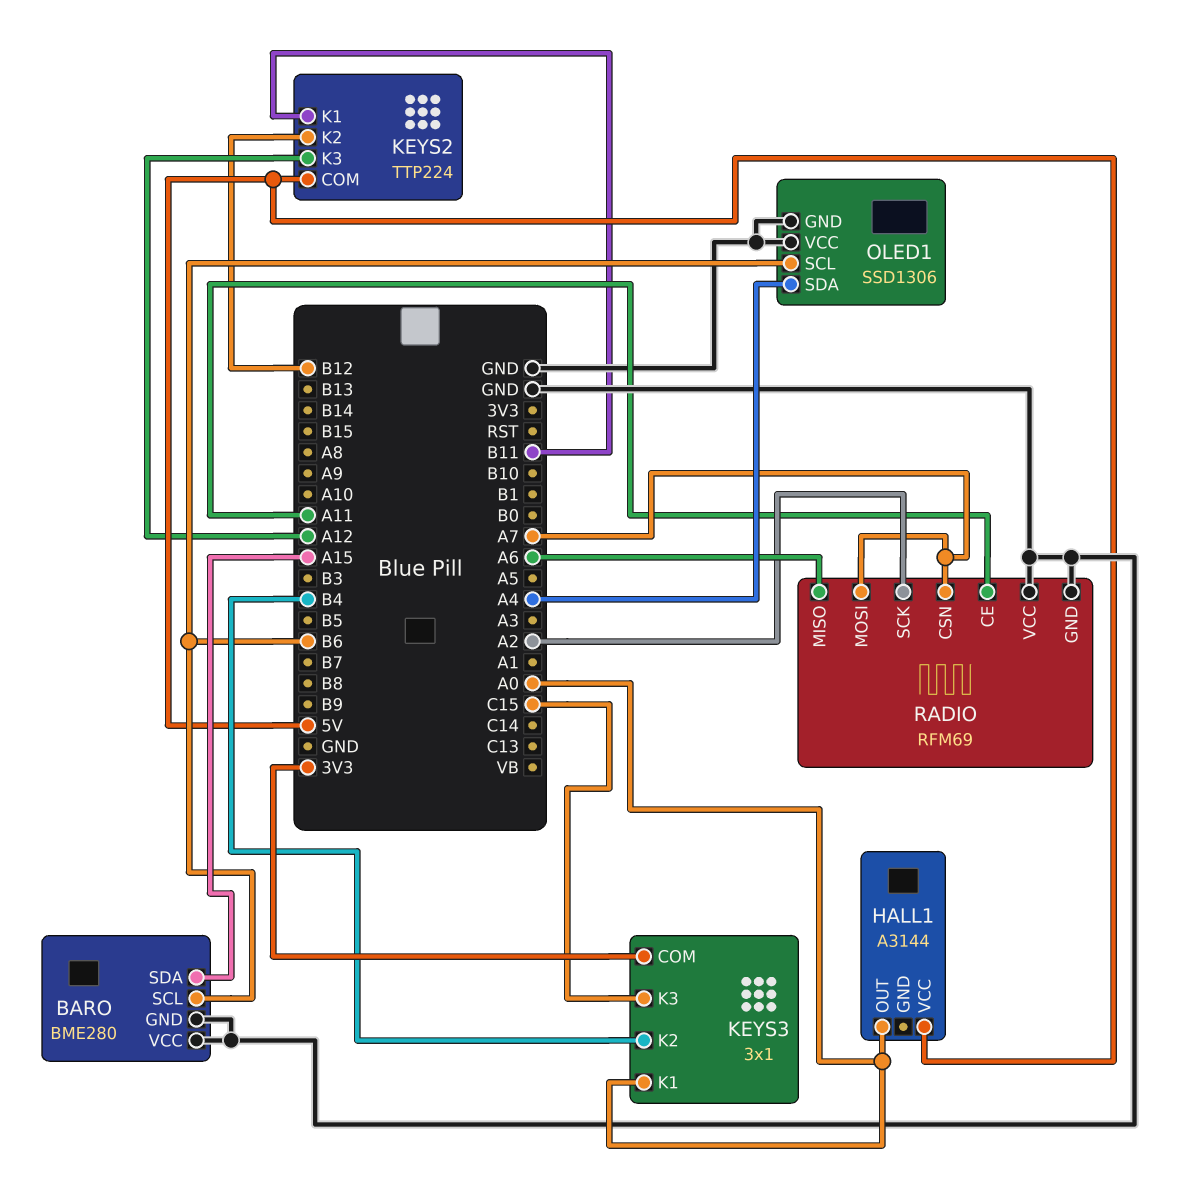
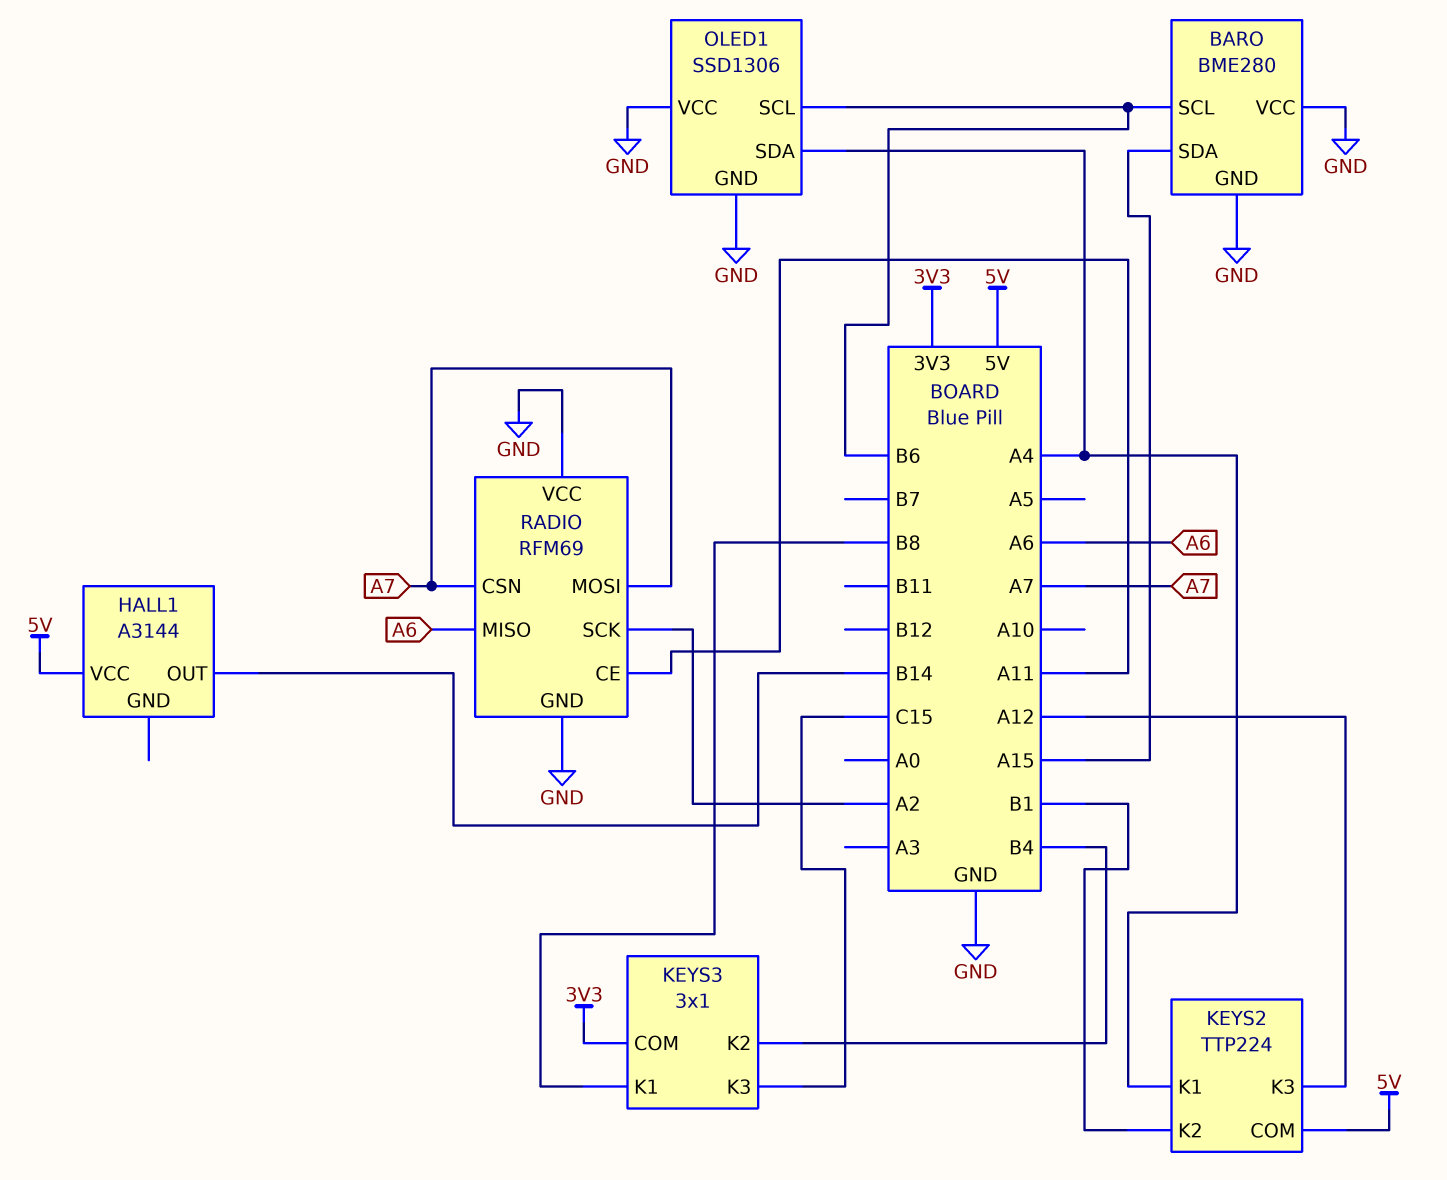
HALL1 pin OUT: A0 -> B14
KEYS2 pin K1: B11 -> A4
KEYS2 pin K2: B12 -> B1
KEYS3 pin K1: A0 -> B8

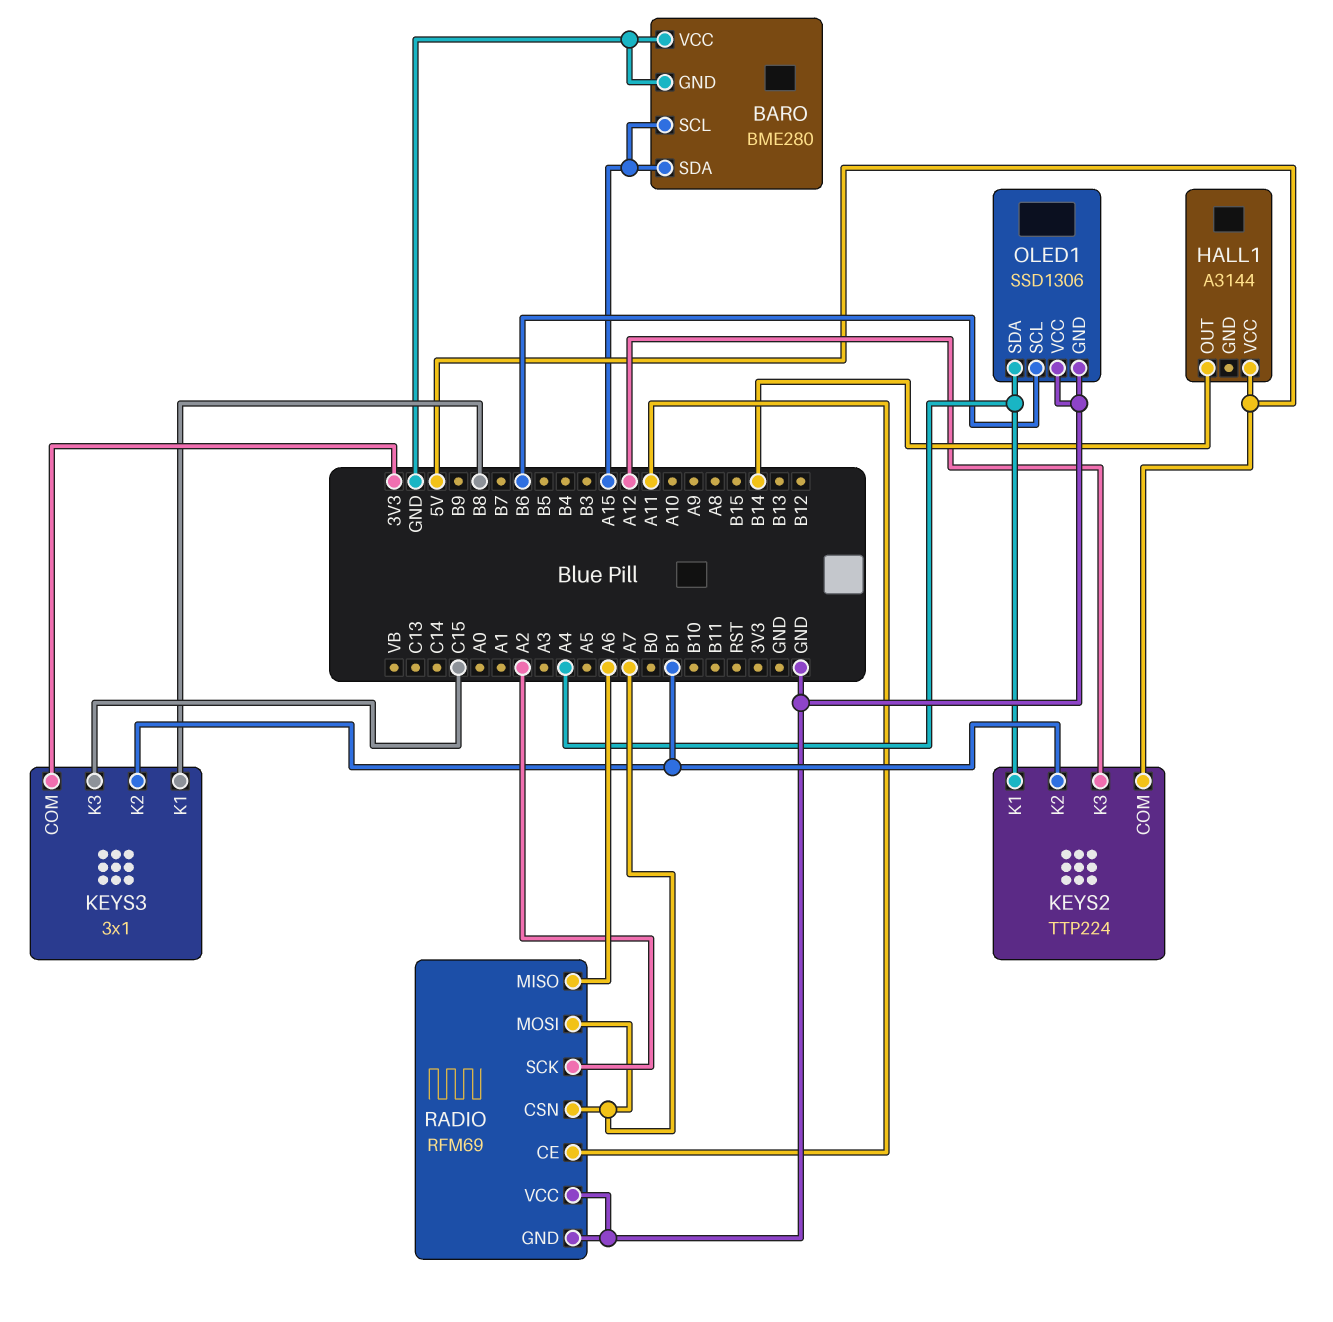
BARO pin SCL: B6 -> A15
KEYS3 pin K2: B4 -> B1

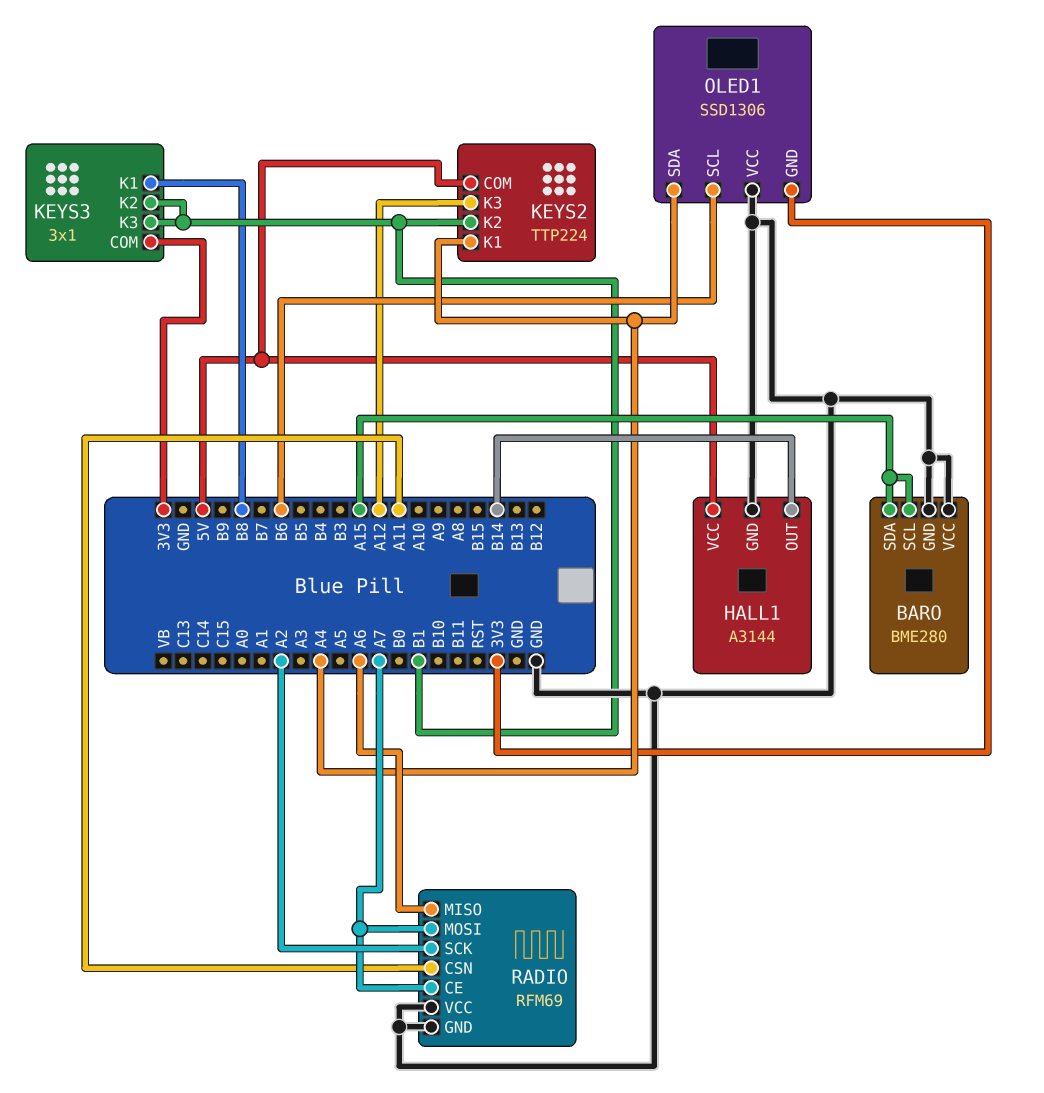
HALL1 pin GND: none -> GND
KEYS3 pin K3: C15 -> B1
OLED1 pin GND: GND -> 3V3
RADIO pin CE: A11 -> A7
RADIO pin CSN: A7 -> A11

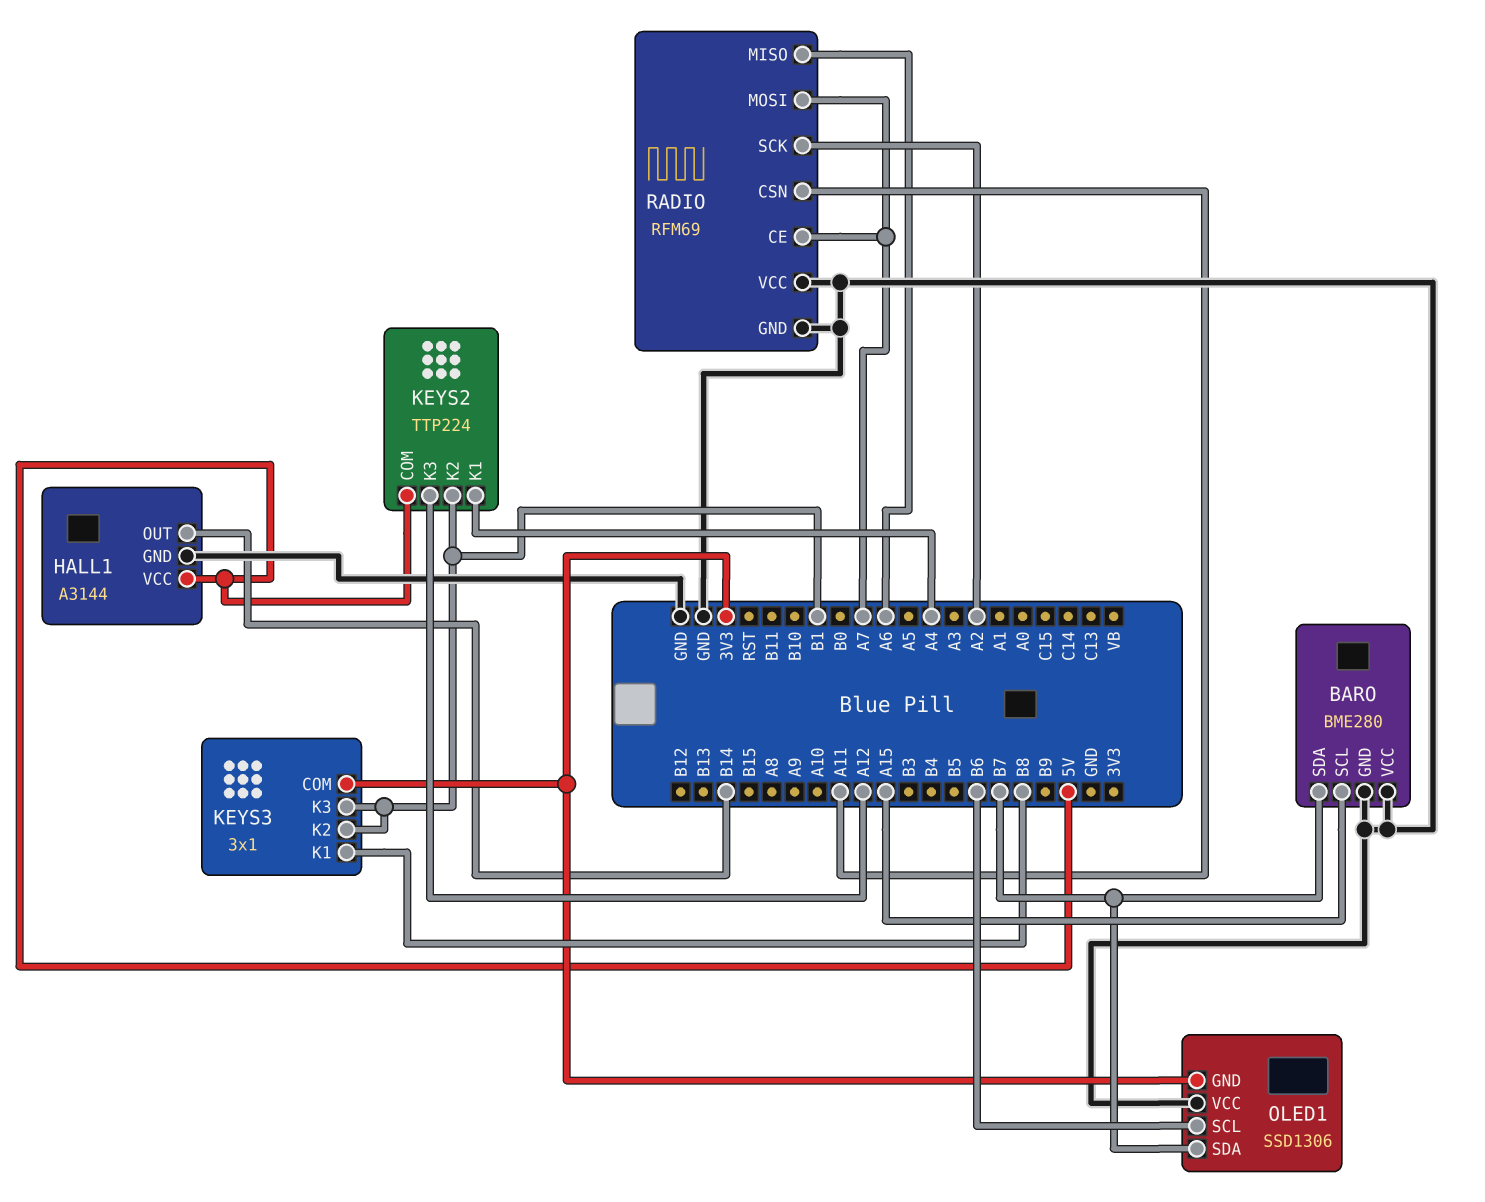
BARO pin SDA: A15 -> B7
OLED1 pin SDA: A4 -> B7

